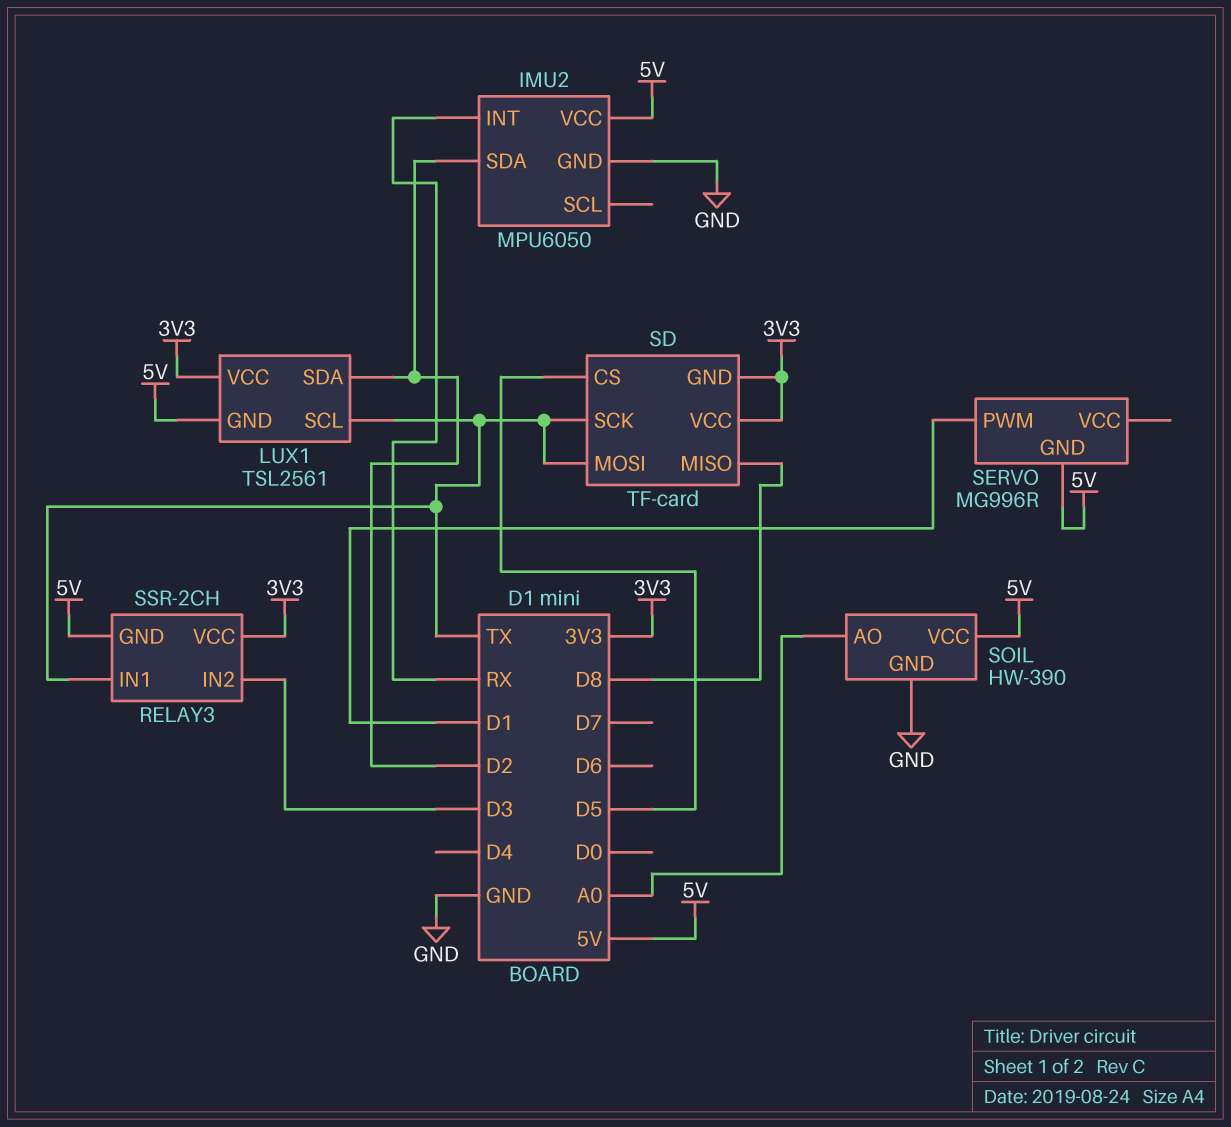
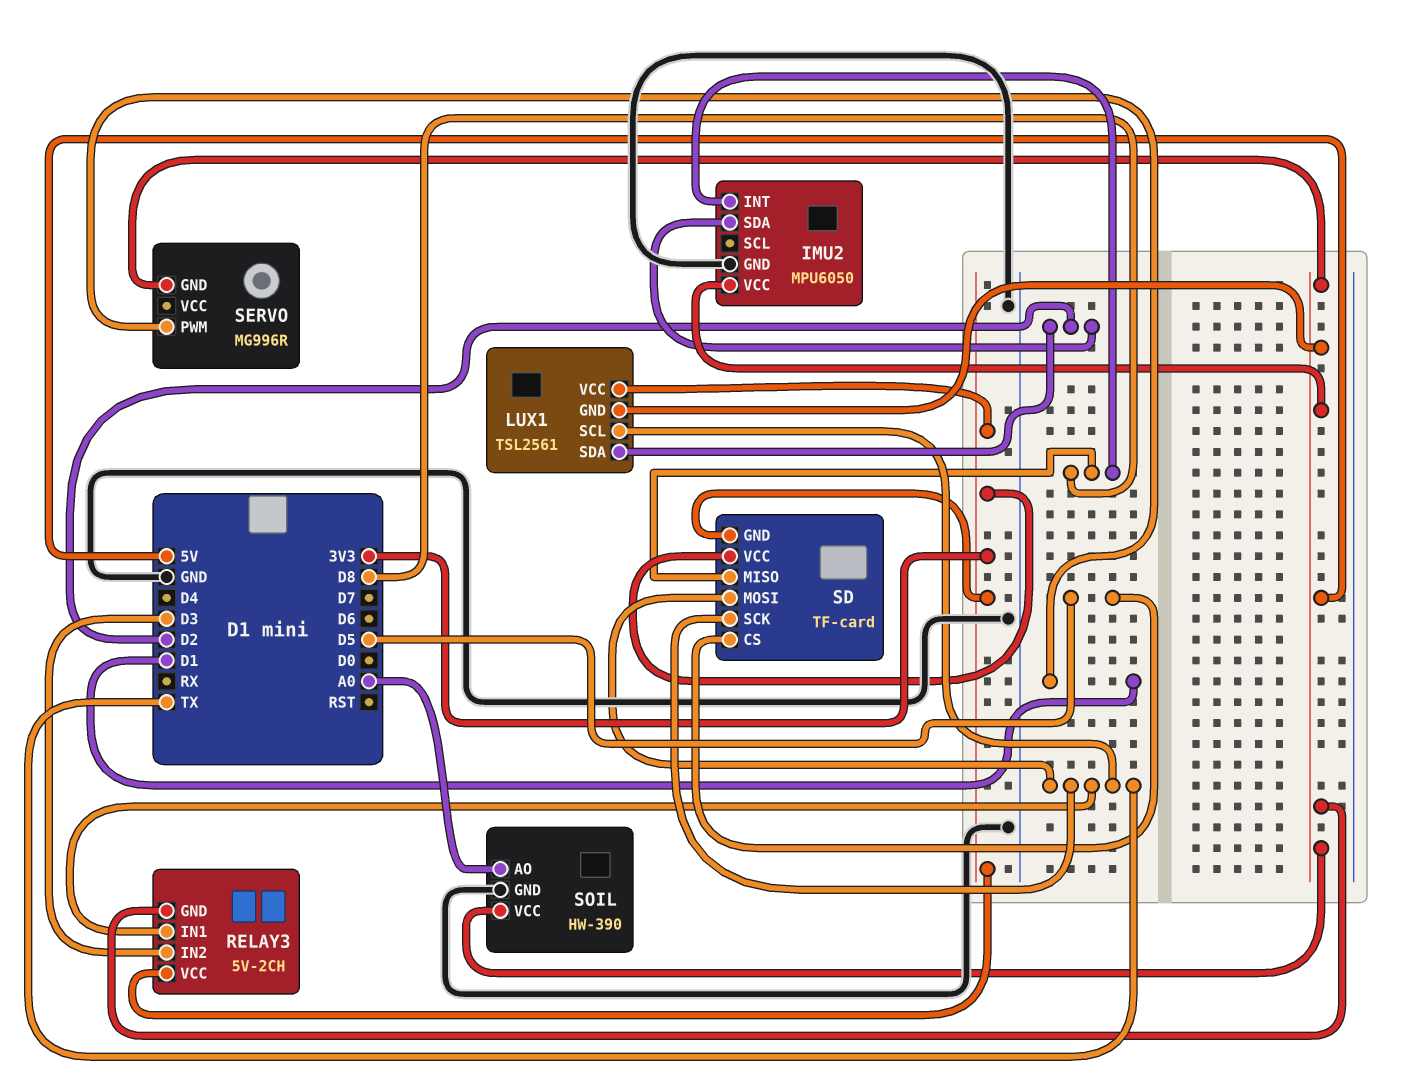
IMU2 pin INT: RX -> D8
RELAY3: SSR-2CH -> 5V-2CH

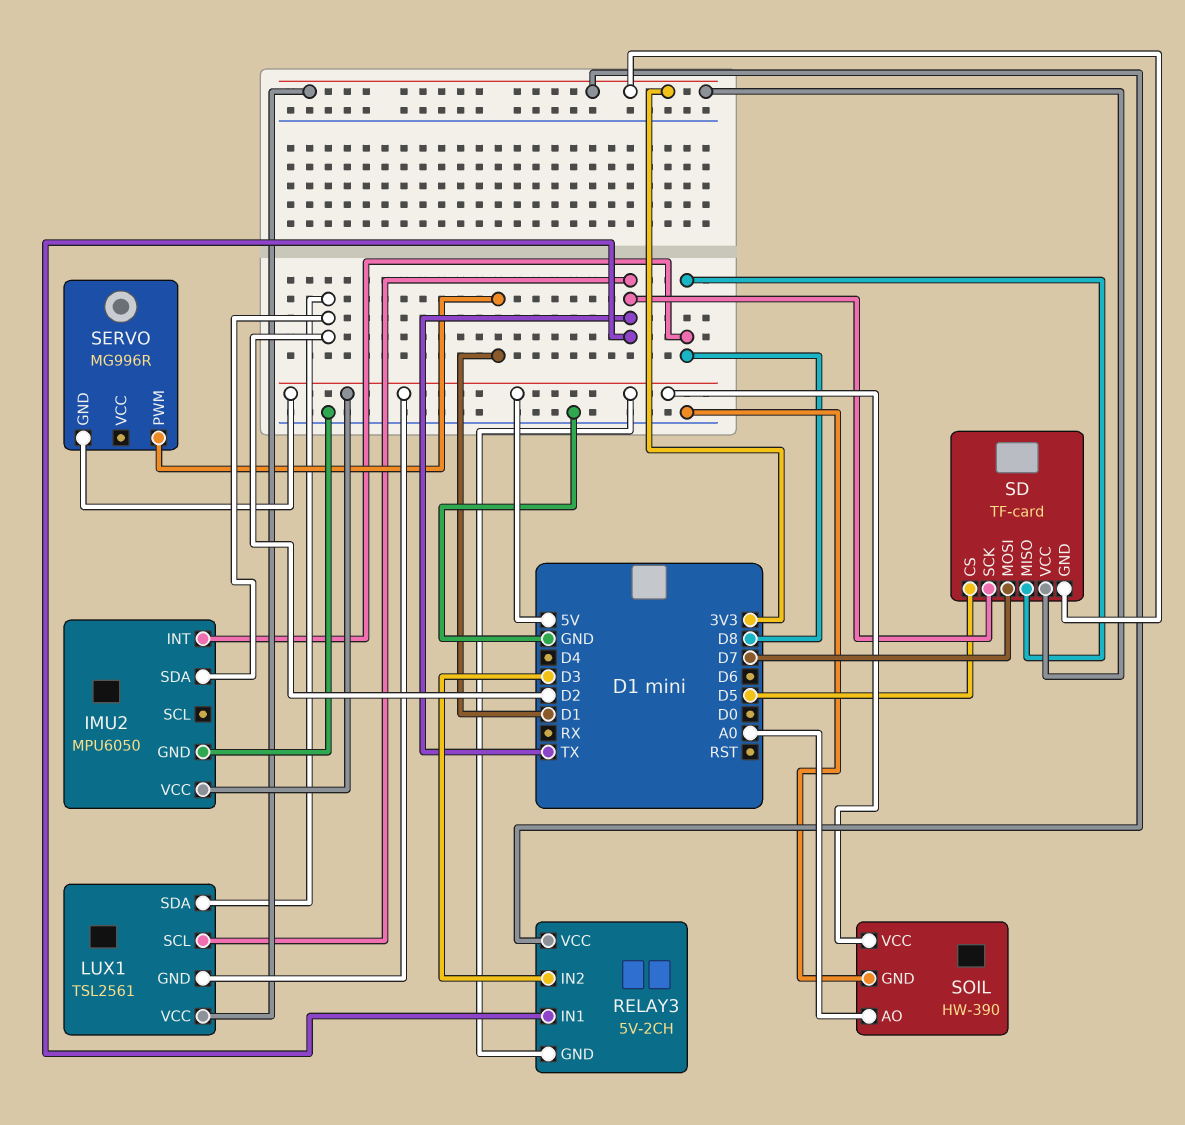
SD pin MOSI: TX -> D7

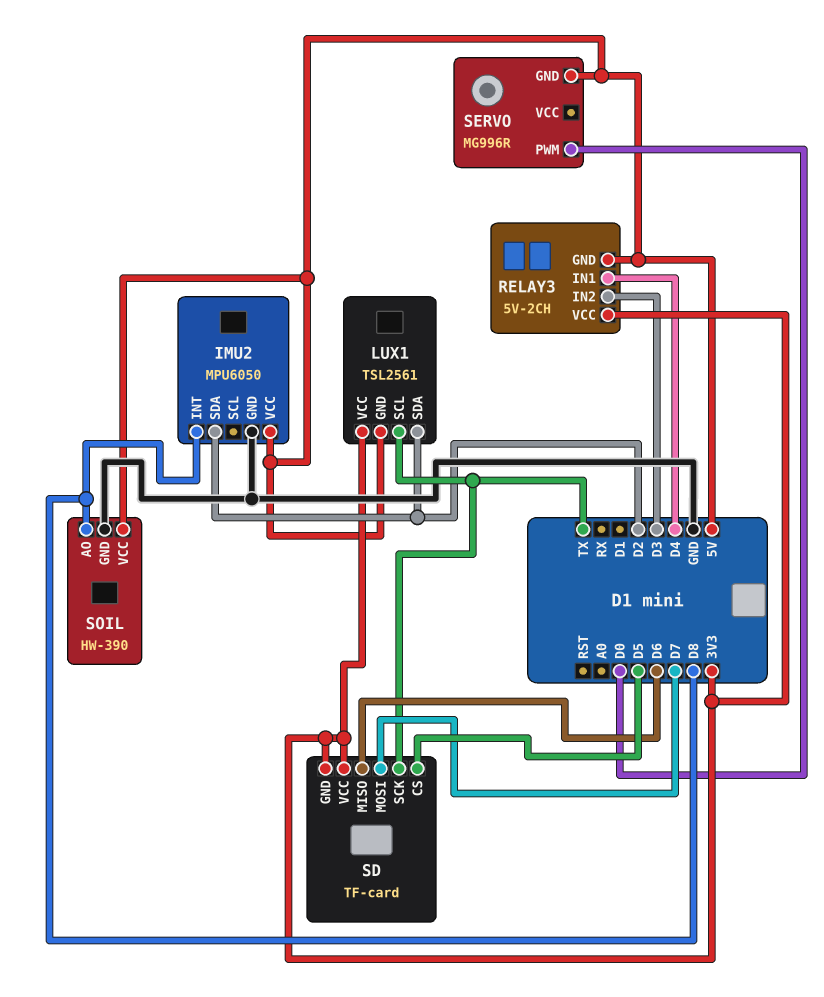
RELAY3 pin IN1: TX -> D4
SD pin MISO: D8 -> D6
SERVO pin PWM: D1 -> D0
SOIL pin AO: A0 -> D8

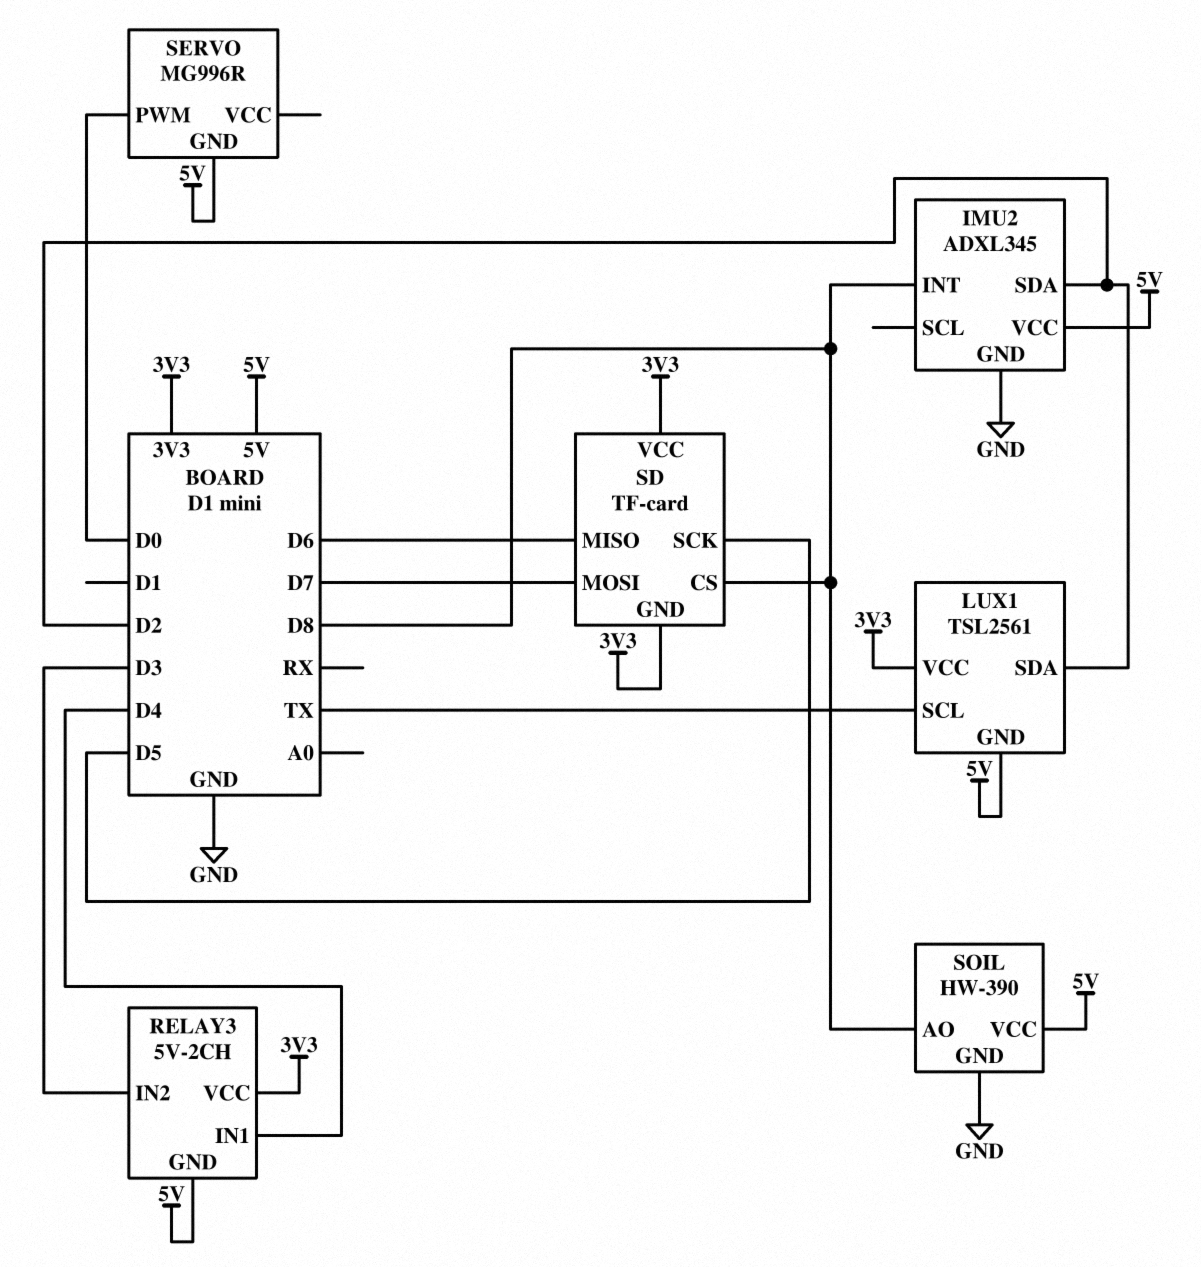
IMU2: MPU6050 -> ADXL345
SD pin CS: D5 -> D8
SD pin SCK: TX -> D5

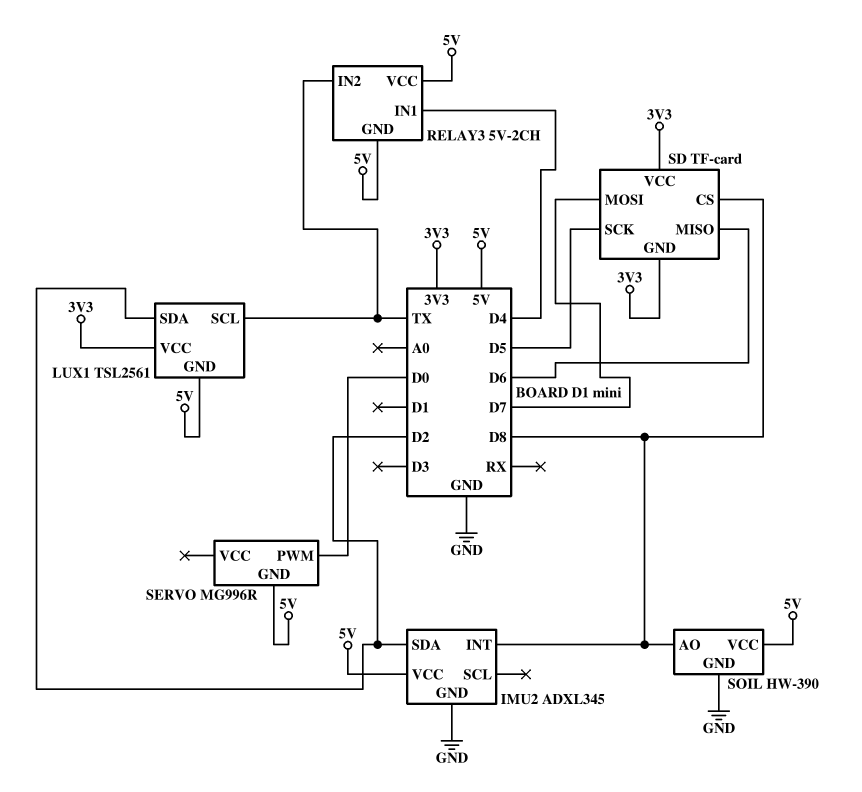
RELAY3 pin IN2: D3 -> TX
RELAY3 pin VCC: 3V3 -> 5V

